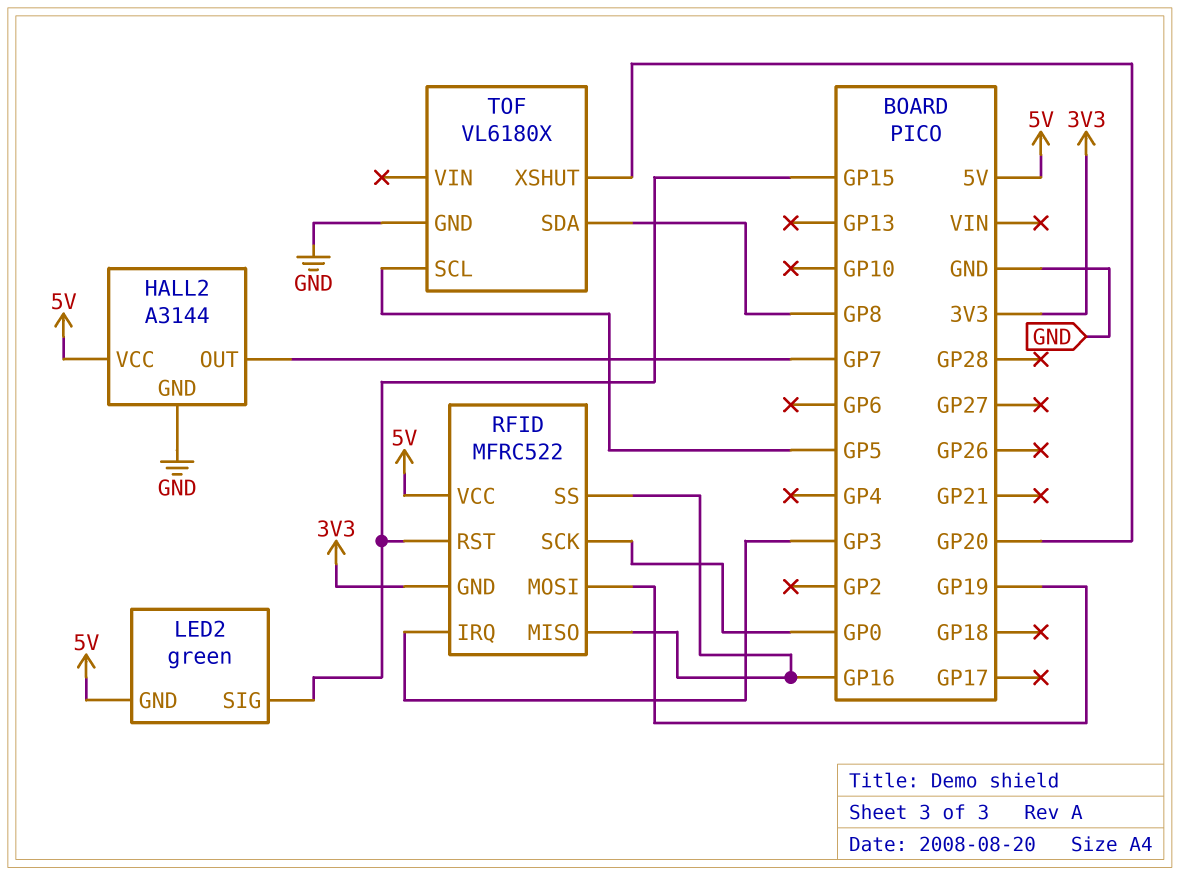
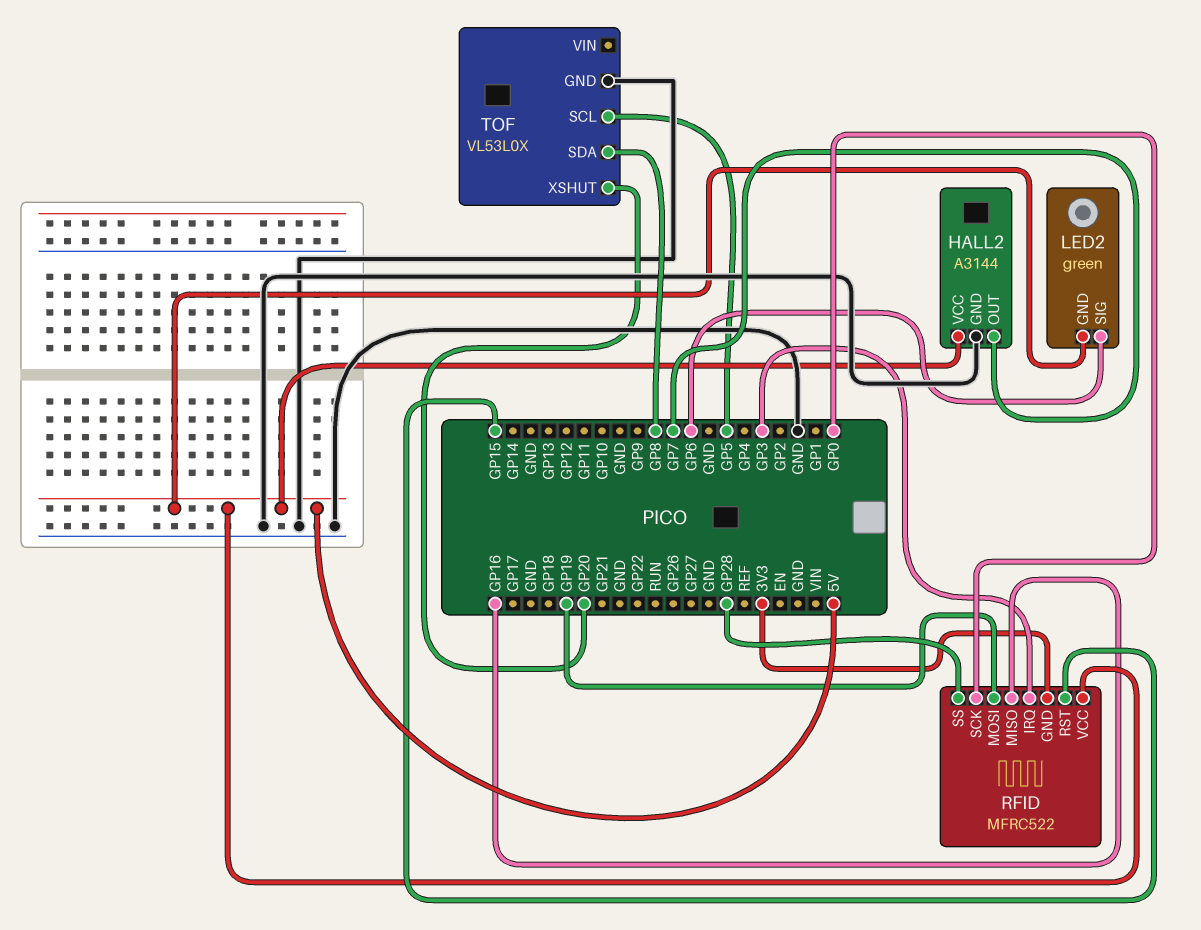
LED2 pin SIG: GP15 -> GP6
RFID pin SS: GP16 -> GP28
TOF: VL6180X -> VL53L0X

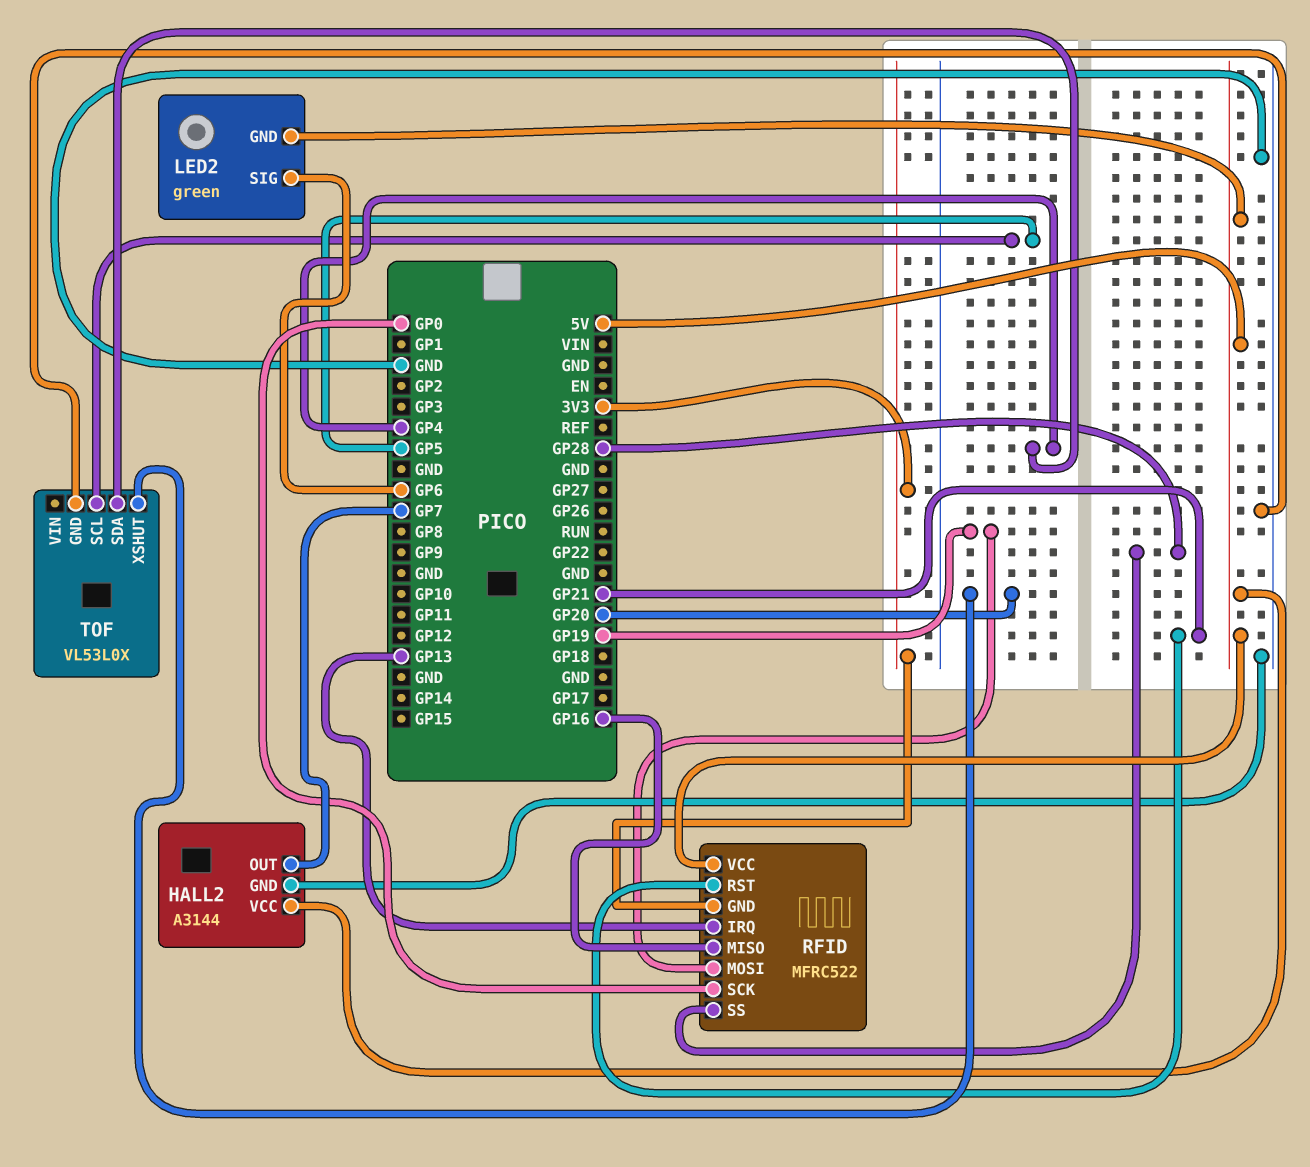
RFID pin IRQ: GP3 -> GP13
RFID pin RST: GP15 -> GP21
TOF pin SDA: GP8 -> GP4

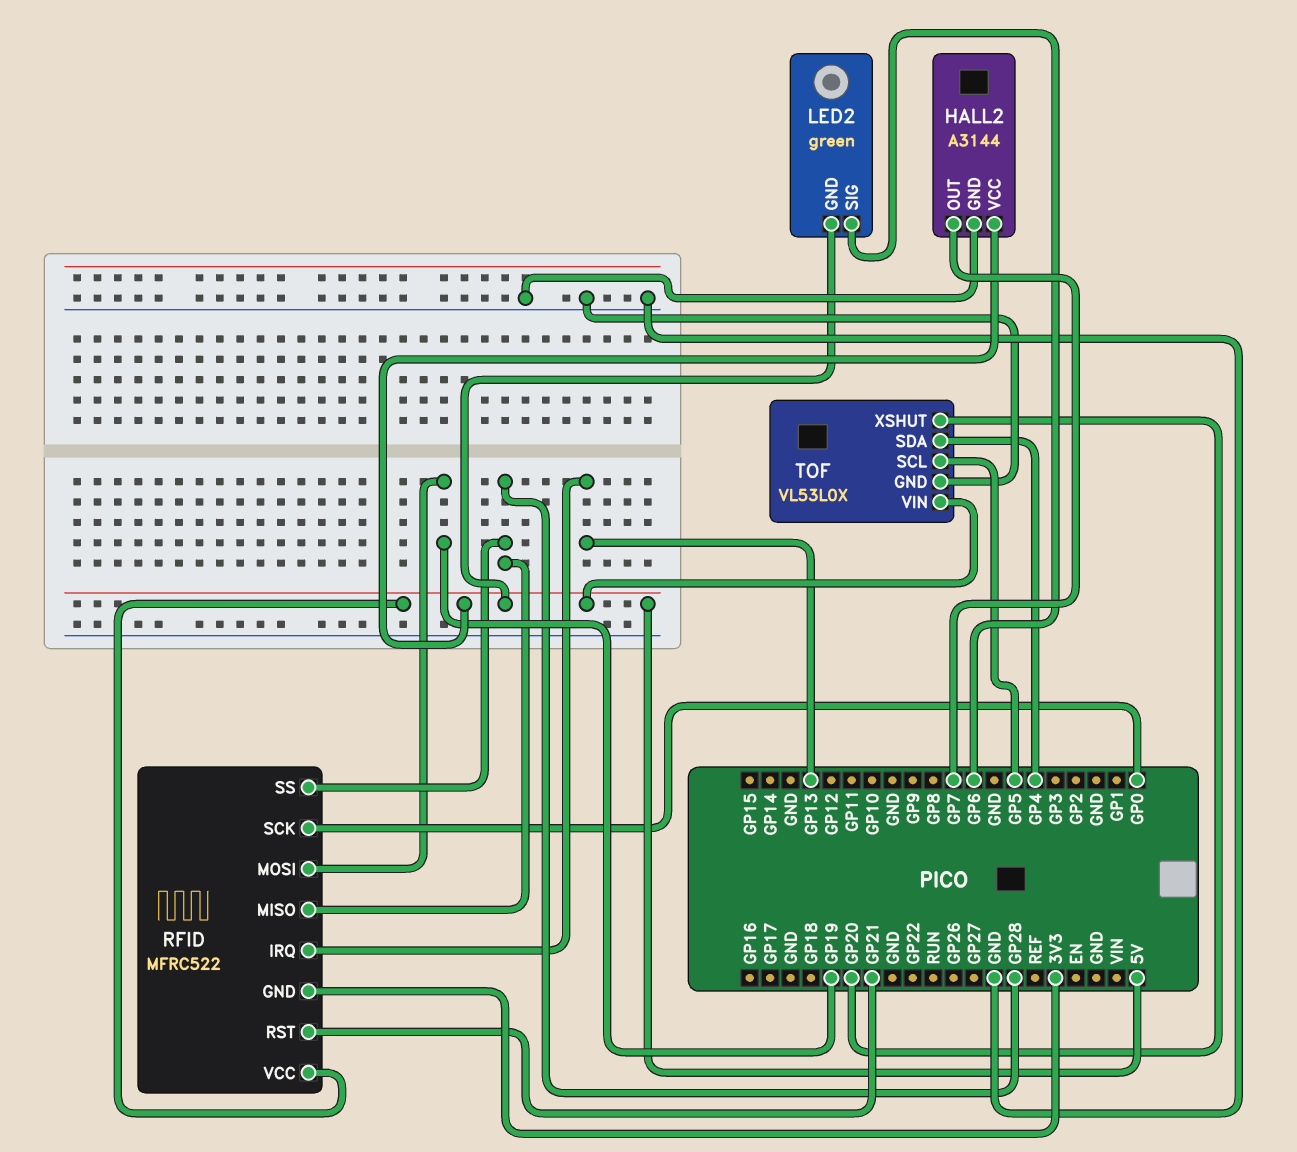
RFID pin MISO: GP16 -> GP28
TOF pin VIN: none -> 5V

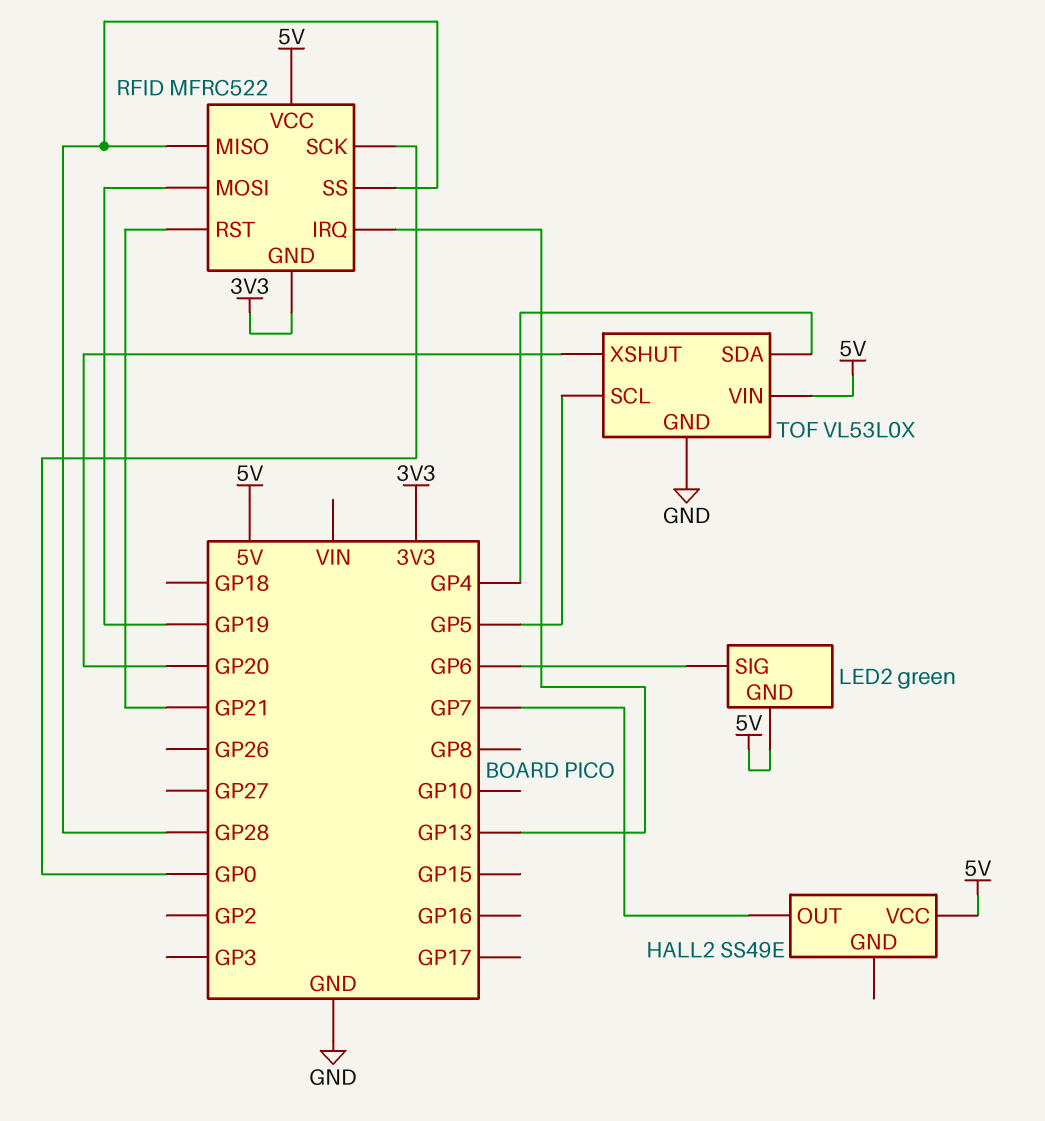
HALL2: A3144 -> SS49E
HALL2 pin GND: GND -> none

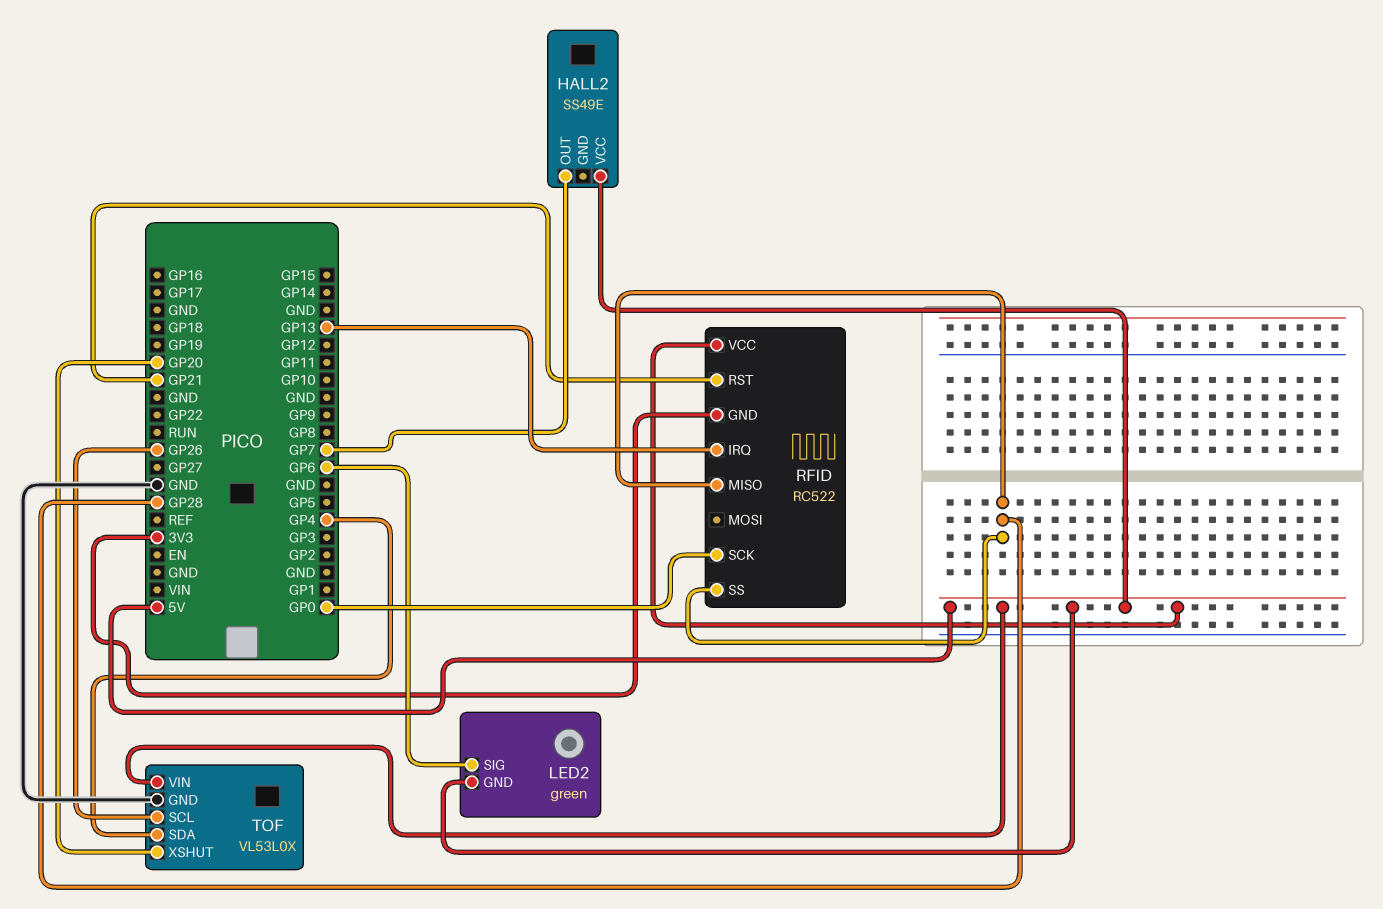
RFID: MFRC522 -> RC522
RFID pin MOSI: GP19 -> none
TOF pin SCL: GP5 -> GP26

